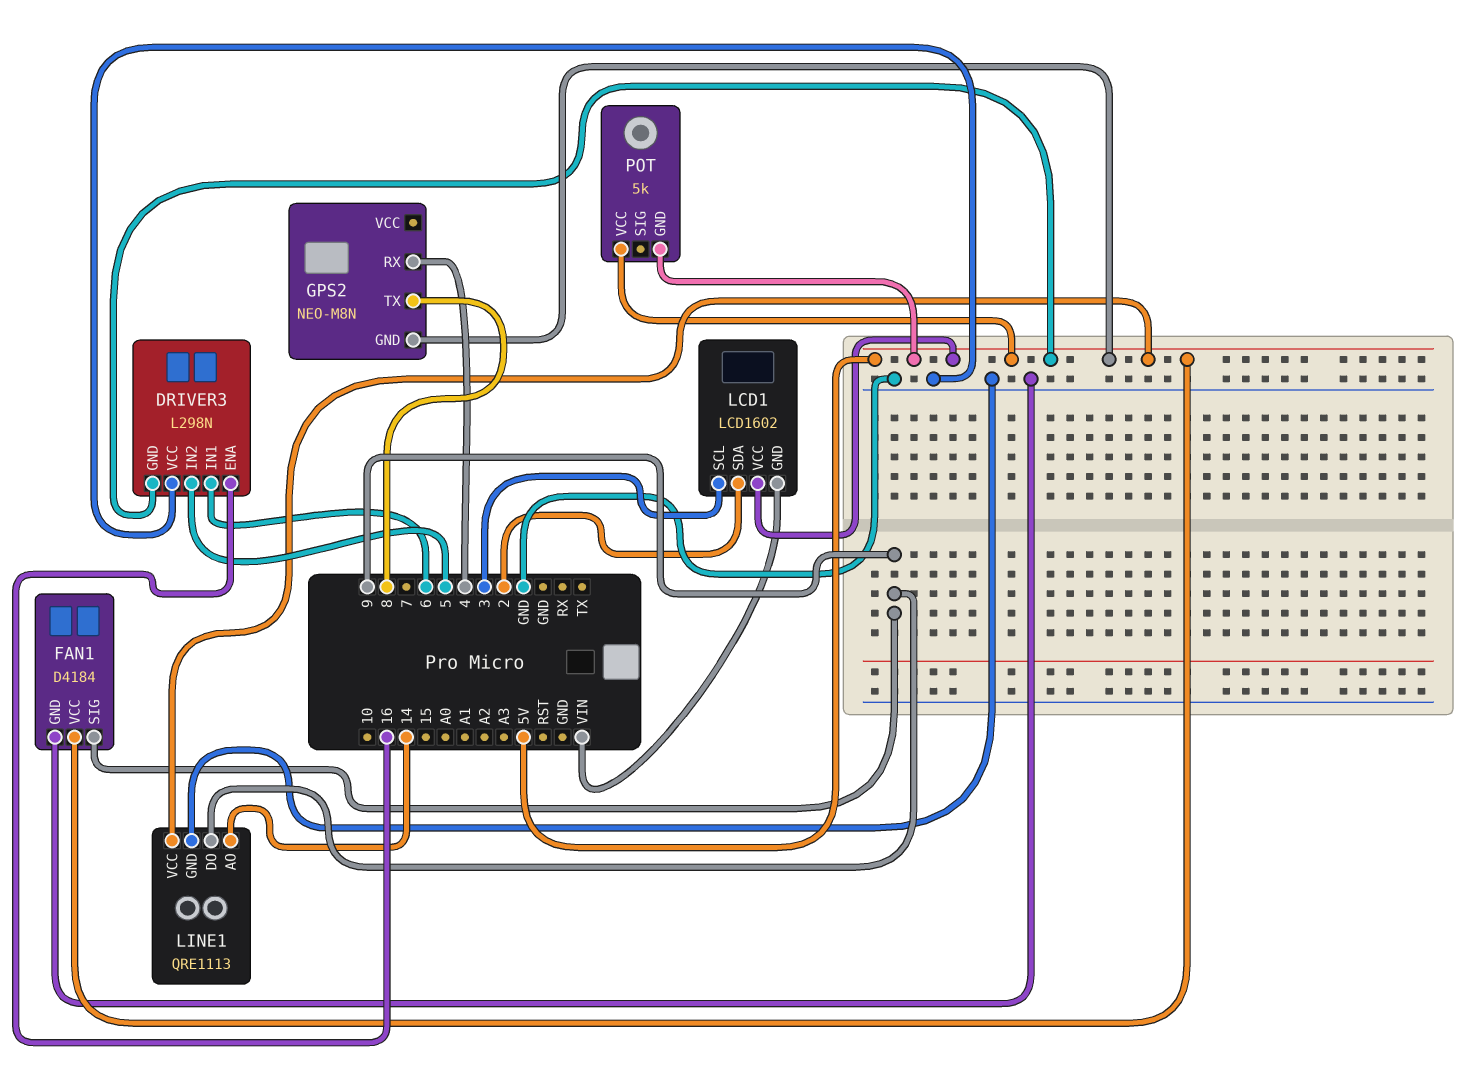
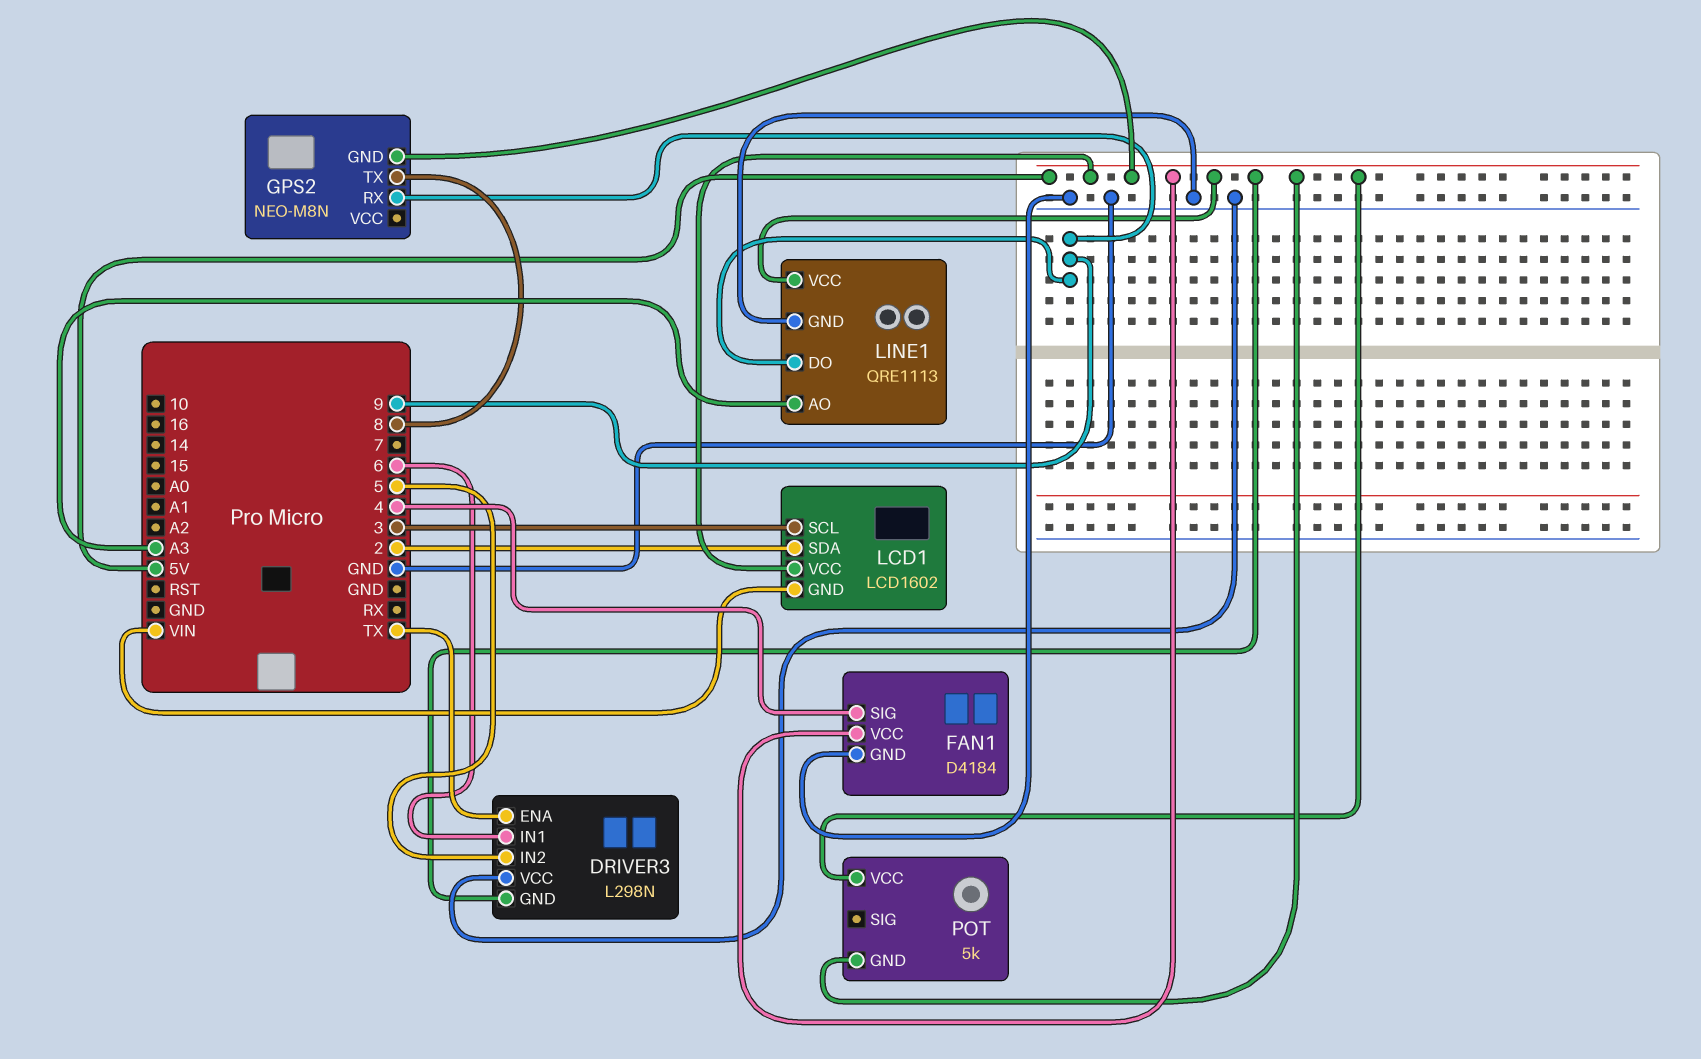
DRIVER3 pin ENA: 16 -> TX
FAN1 pin SIG: 9 -> 4
GPS2 pin RX: 4 -> 9
LINE1 pin AO: 14 -> A3

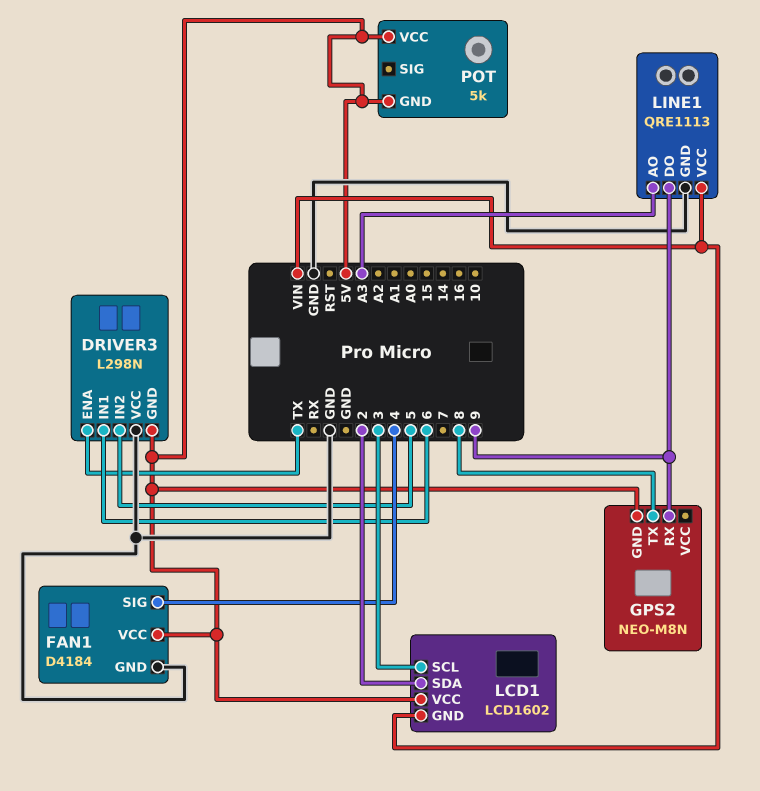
LINE1 pin VCC: 5V -> VIN

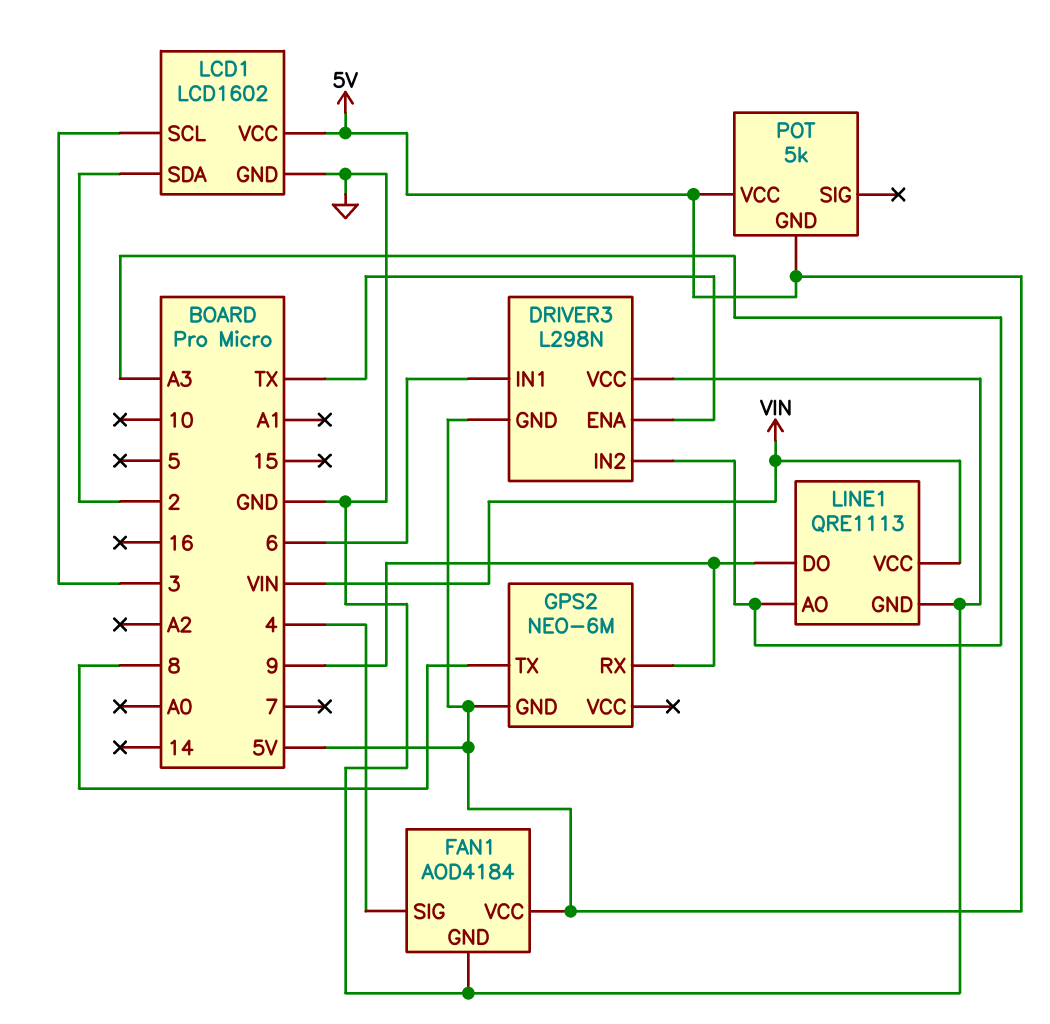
DRIVER3 pin IN2: 5 -> A3
FAN1: D4184 -> AOD4184
GPS2: NEO-M8N -> NEO-6M
LCD1 pin GND: VIN -> GND

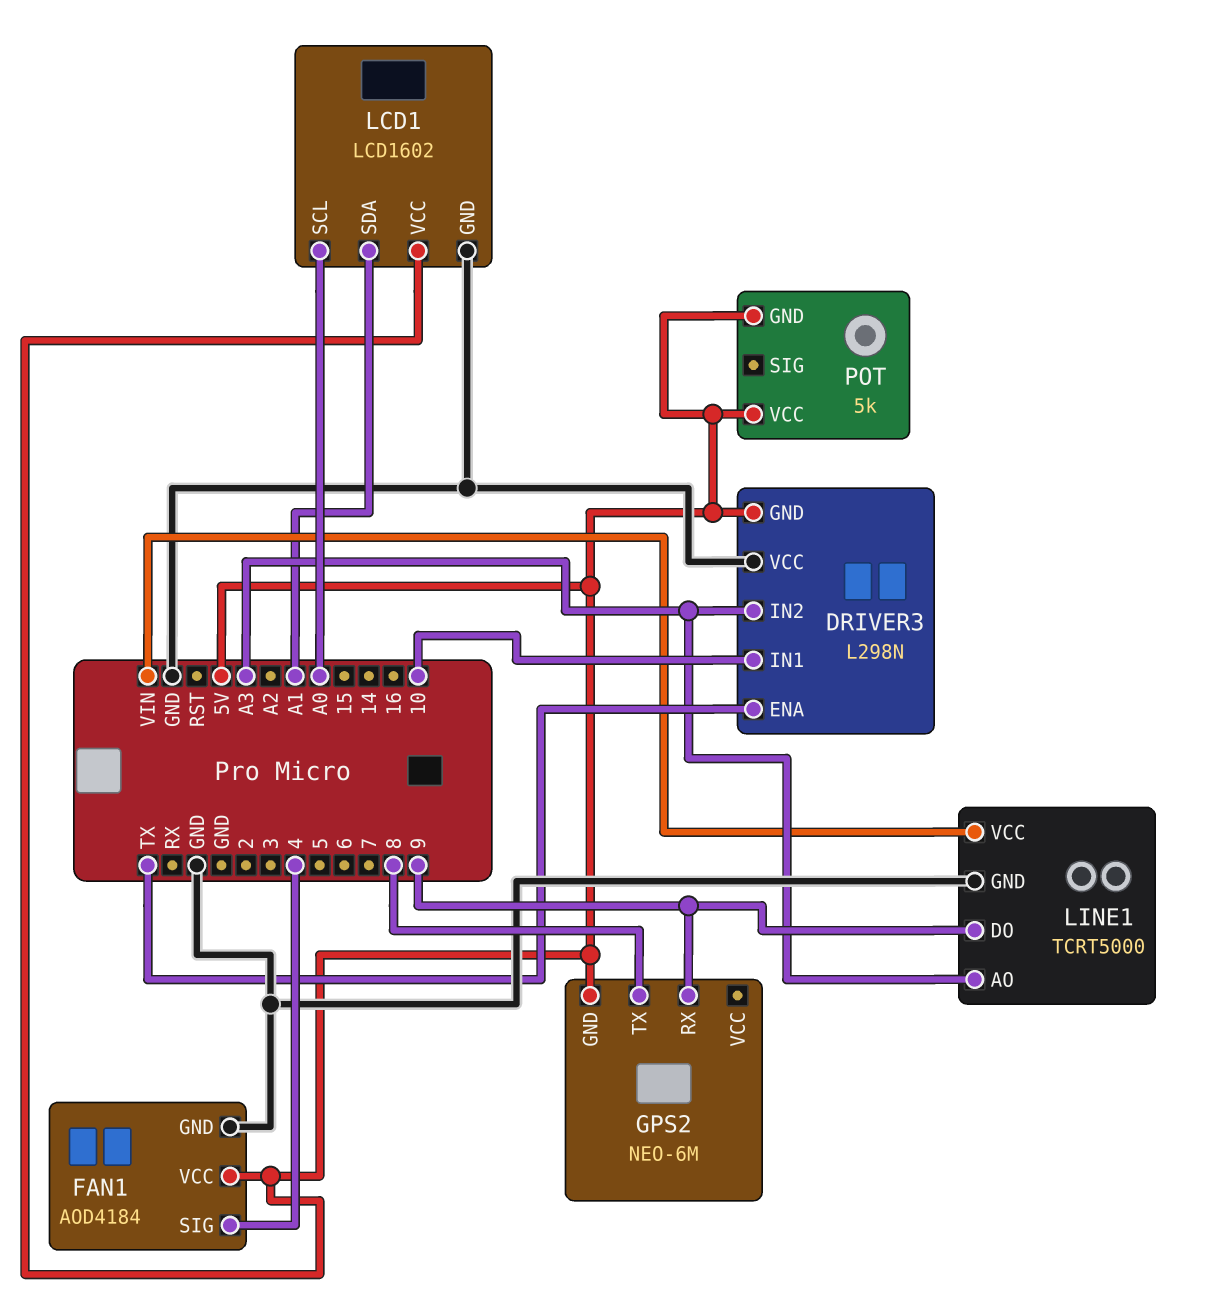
DRIVER3 pin IN1: 6 -> 10
LCD1 pin SCL: 3 -> A0
LCD1 pin SDA: 2 -> A1
LINE1: QRE1113 -> TCRT5000

